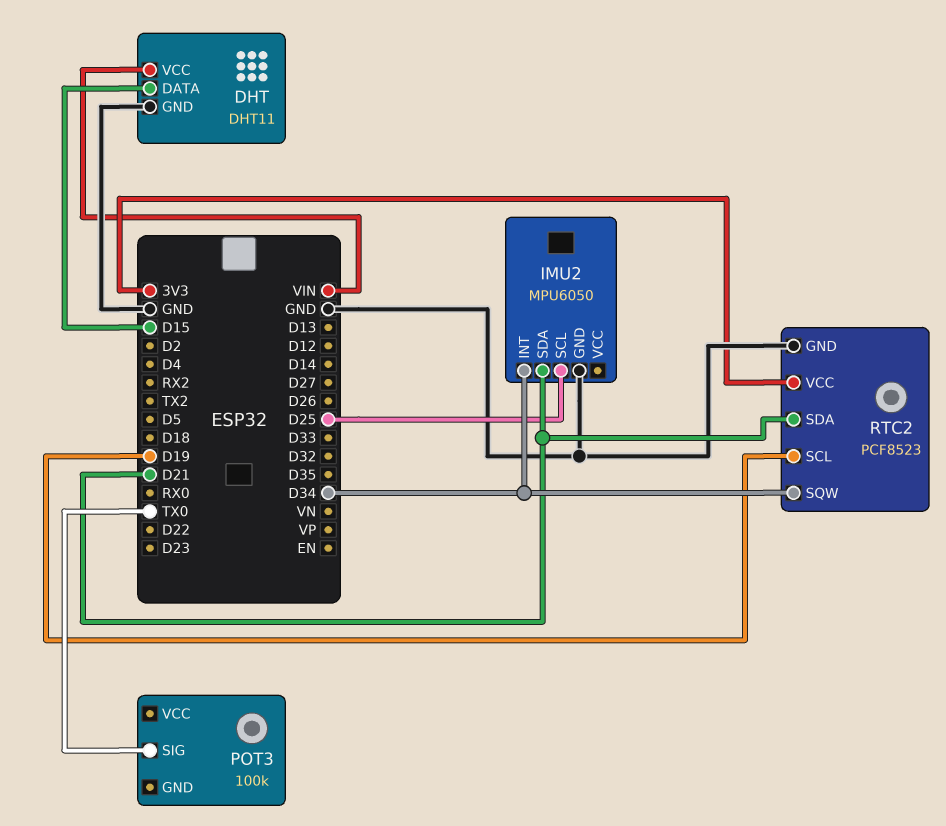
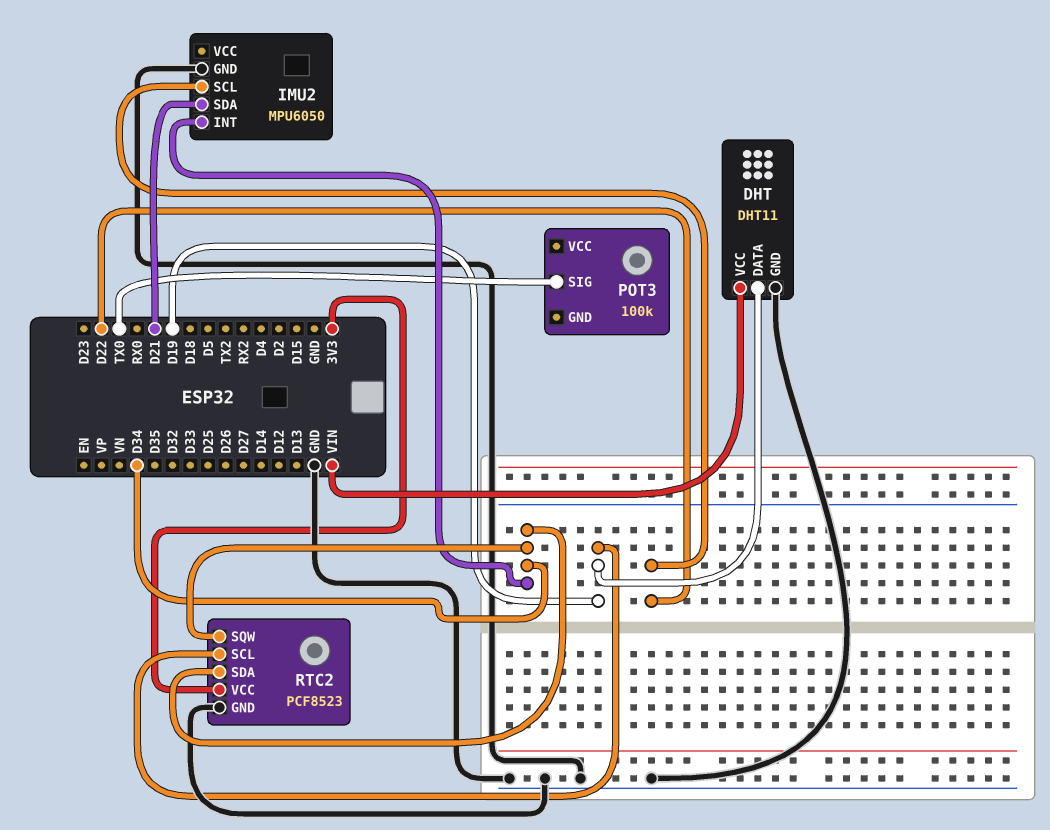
DHT pin DATA: D15 -> D19
IMU2 pin SCL: D25 -> D22
RTC2 pin SDA: D21 -> D34

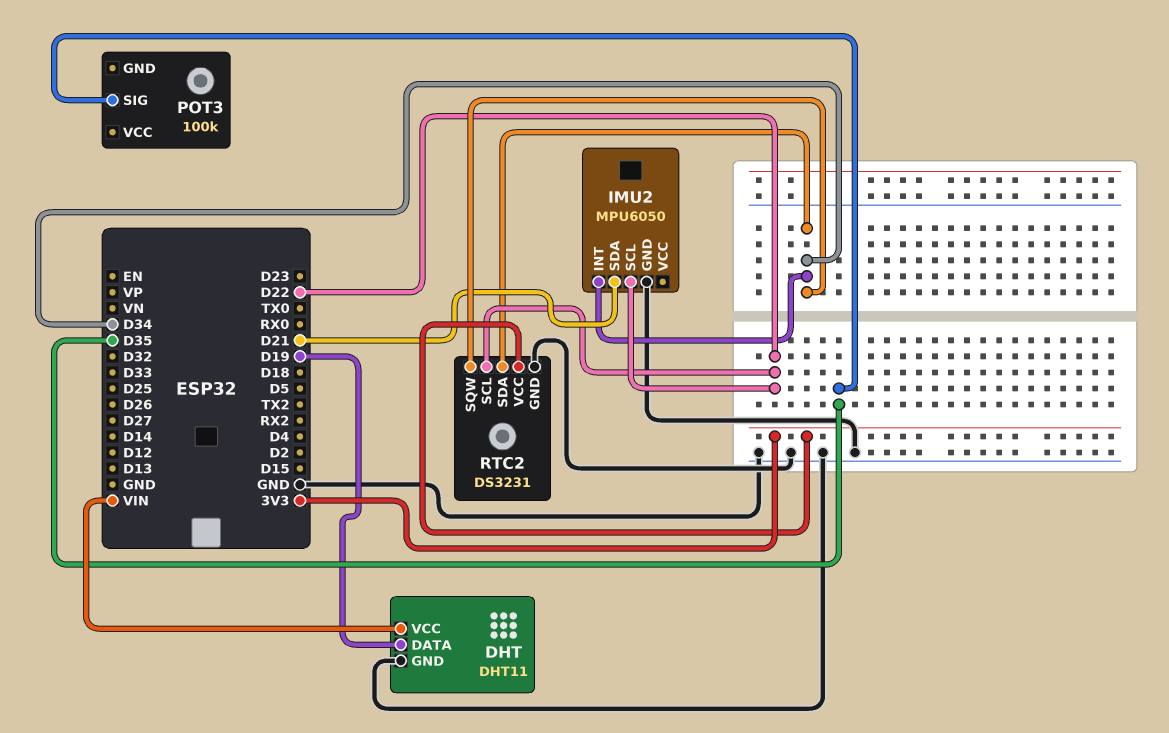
POT3 pin SIG: TX0 -> D35
RTC2: PCF8523 -> DS3231
RTC2 pin SCL: D19 -> D22

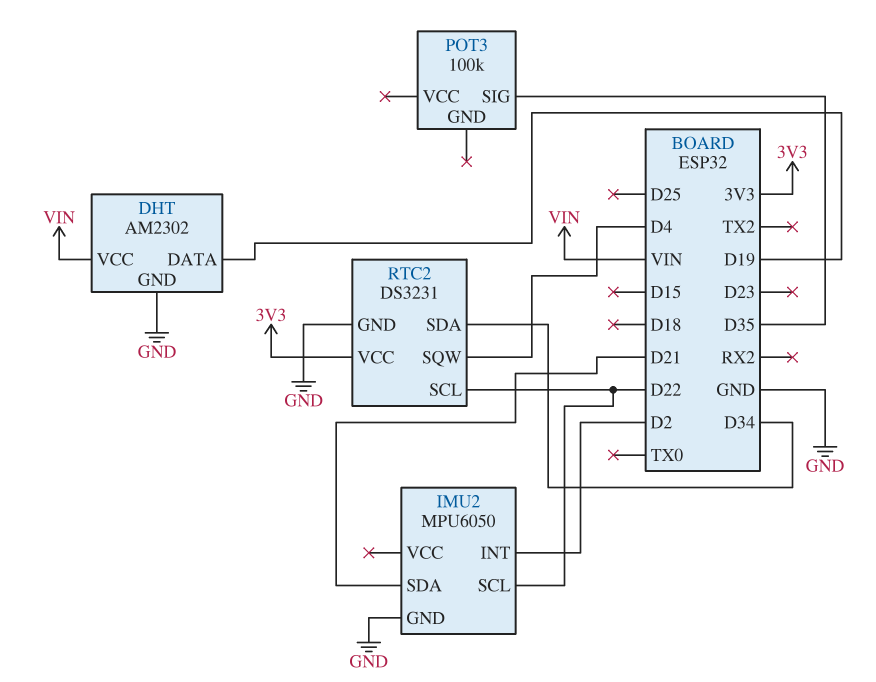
DHT: DHT11 -> AM2302
IMU2 pin INT: D34 -> D2
RTC2 pin SQW: D34 -> D4

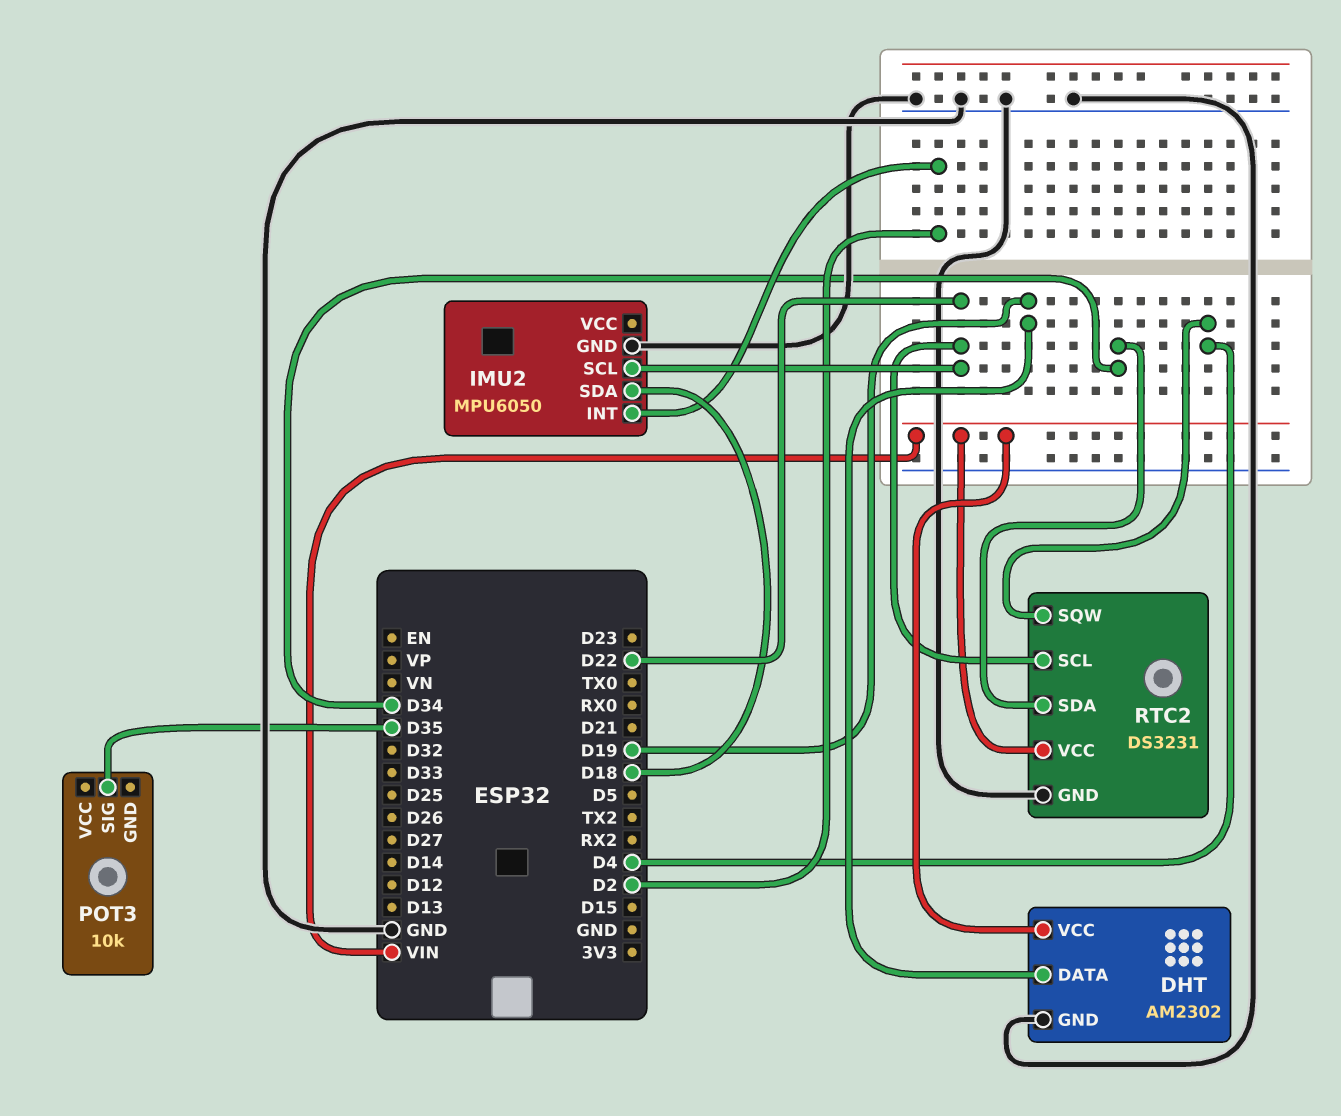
IMU2 pin SDA: D21 -> D18
POT3: 100k -> 10k
RTC2 pin VCC: 3V3 -> VIN

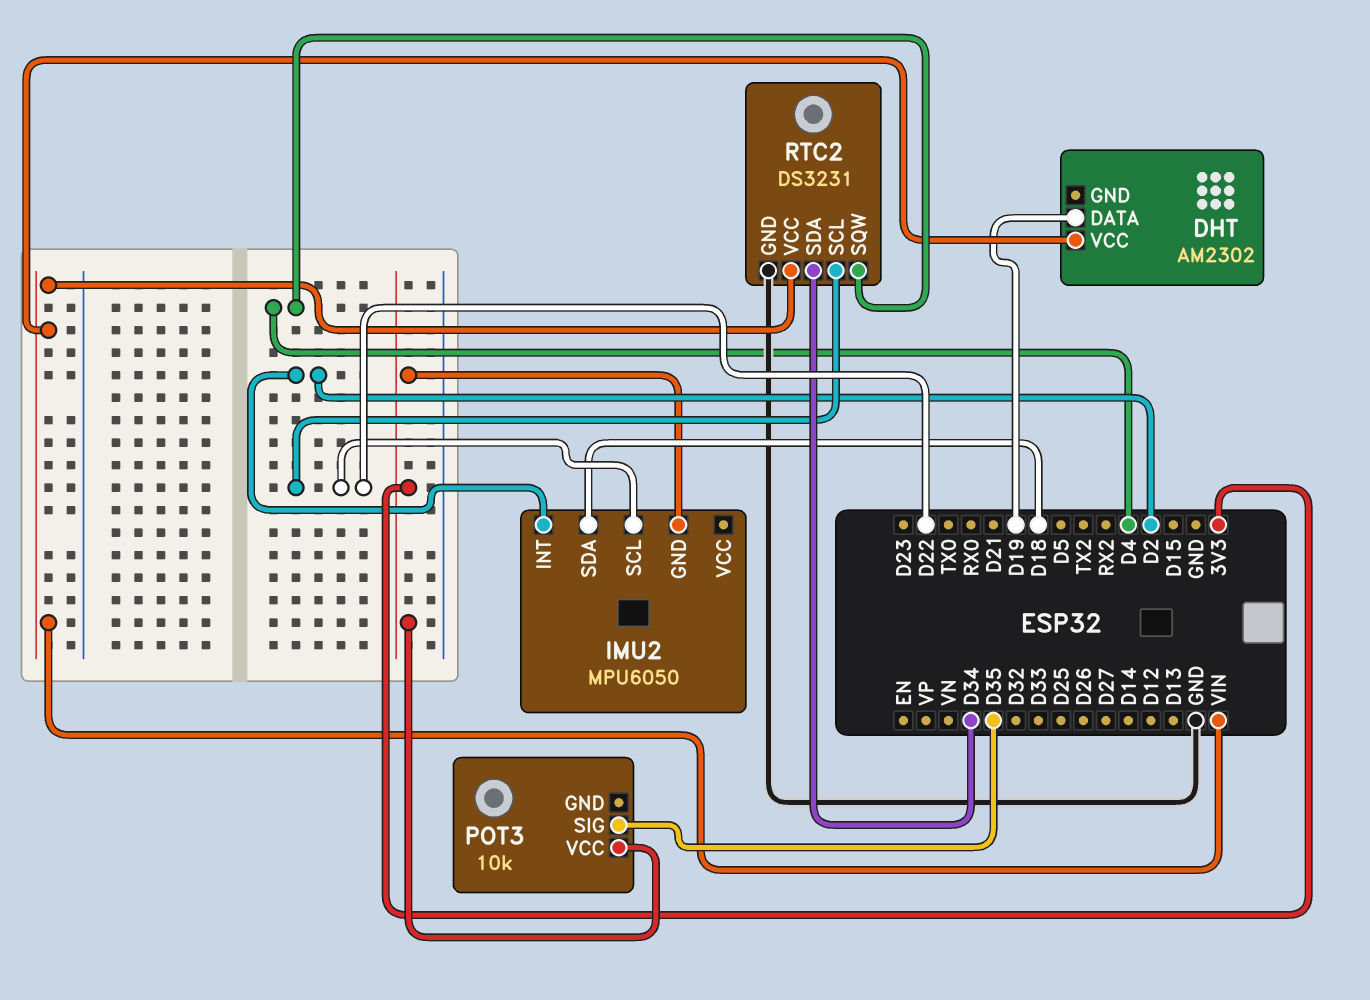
DHT pin GND: GND -> none
IMU2 pin GND: GND -> 3V3
POT3 pin VCC: none -> 3V3

